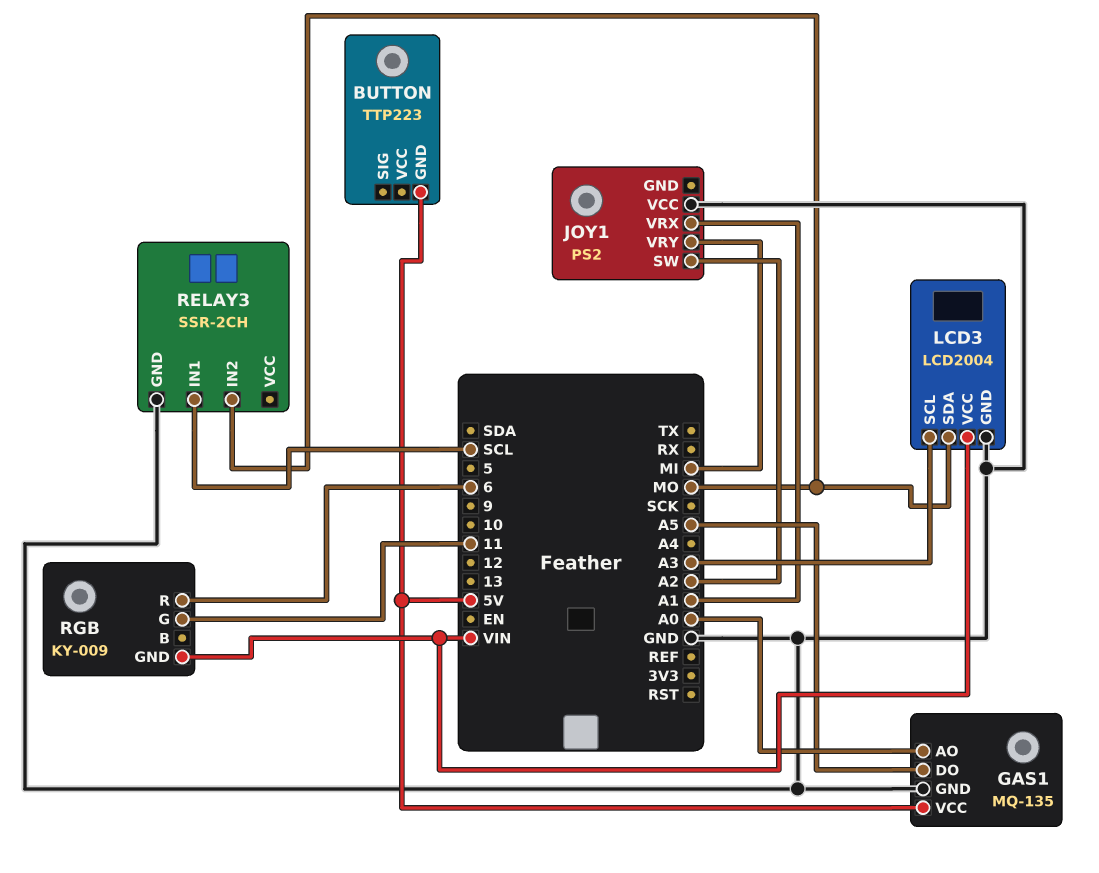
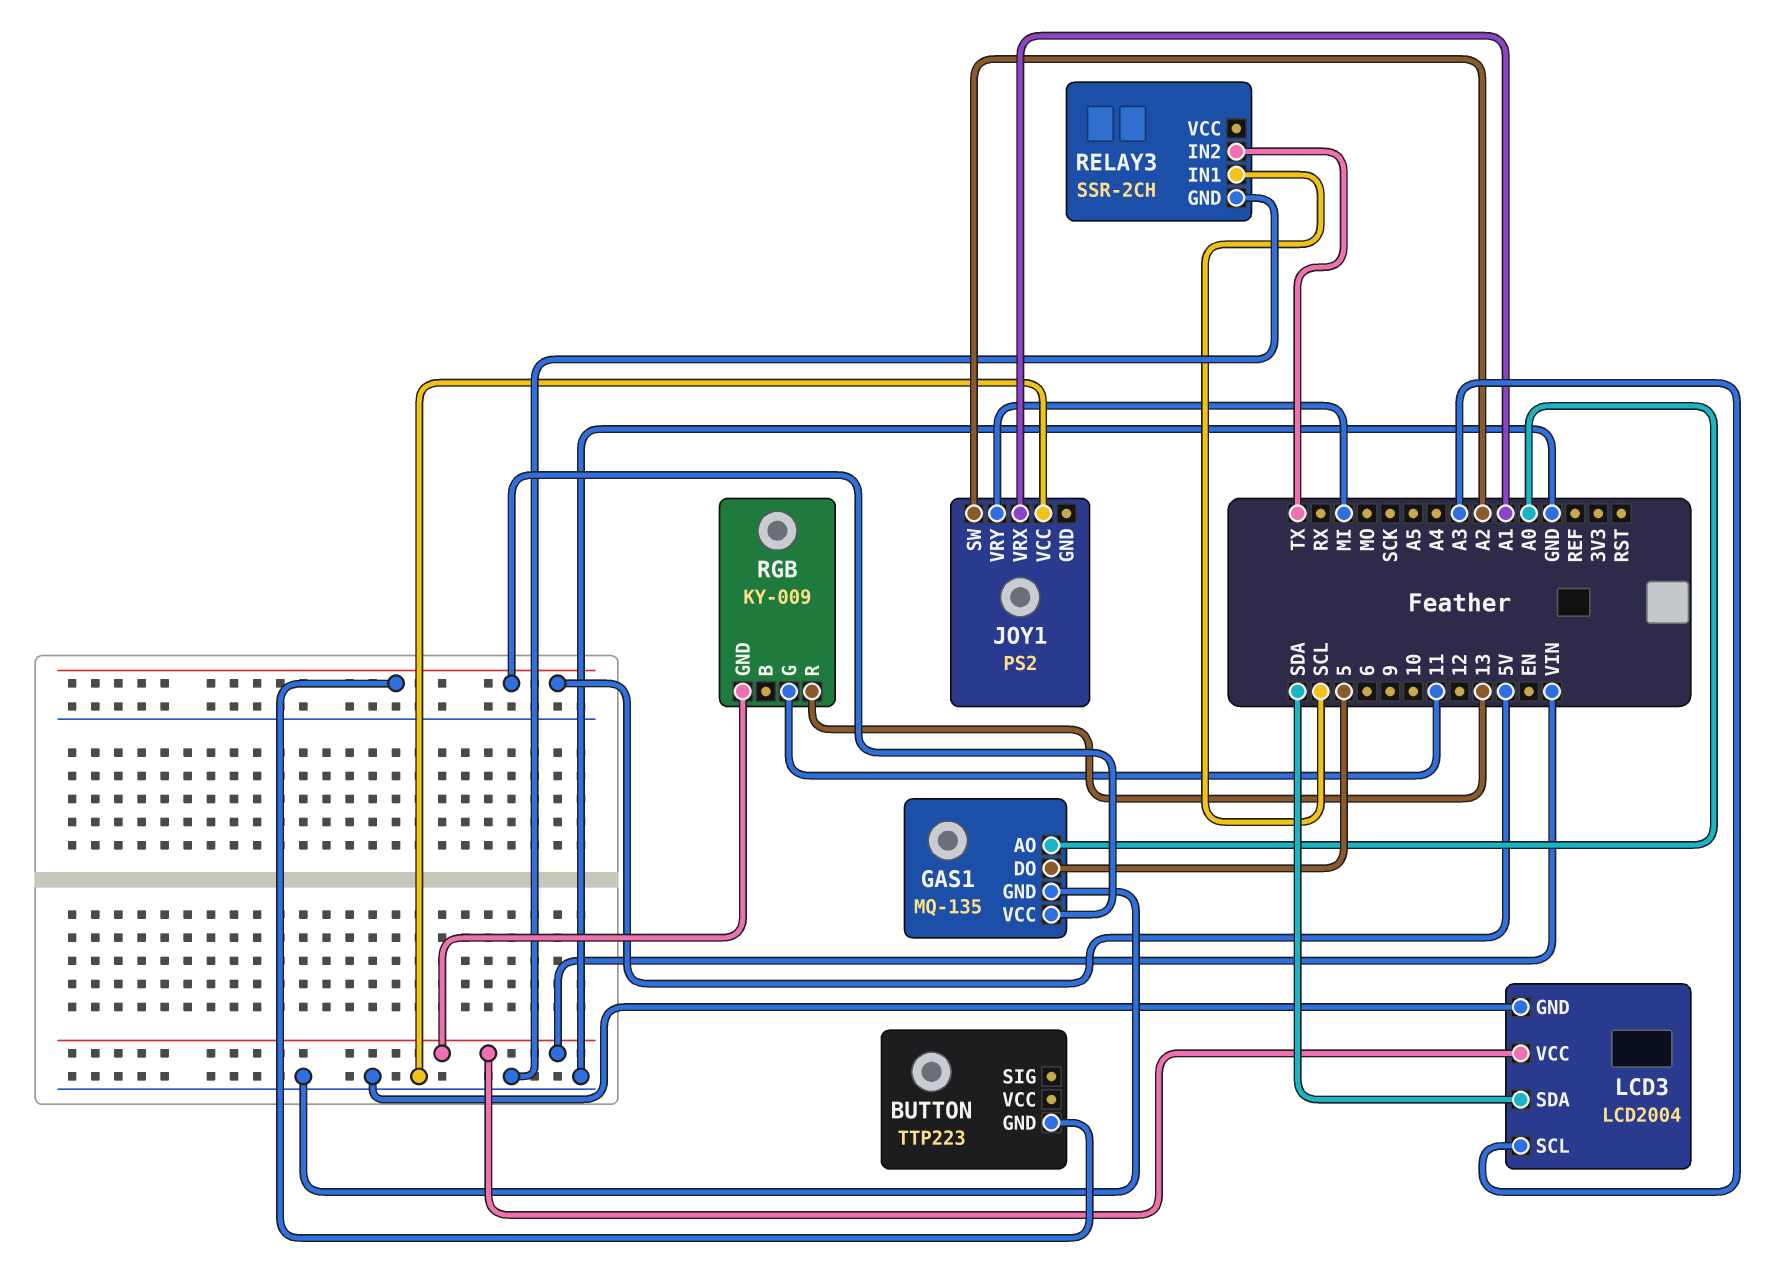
GAS1 pin DO: A5 -> 5
LCD3 pin SDA: MO -> SDA
RELAY3 pin IN2: MO -> TX
RGB pin R: 6 -> 13

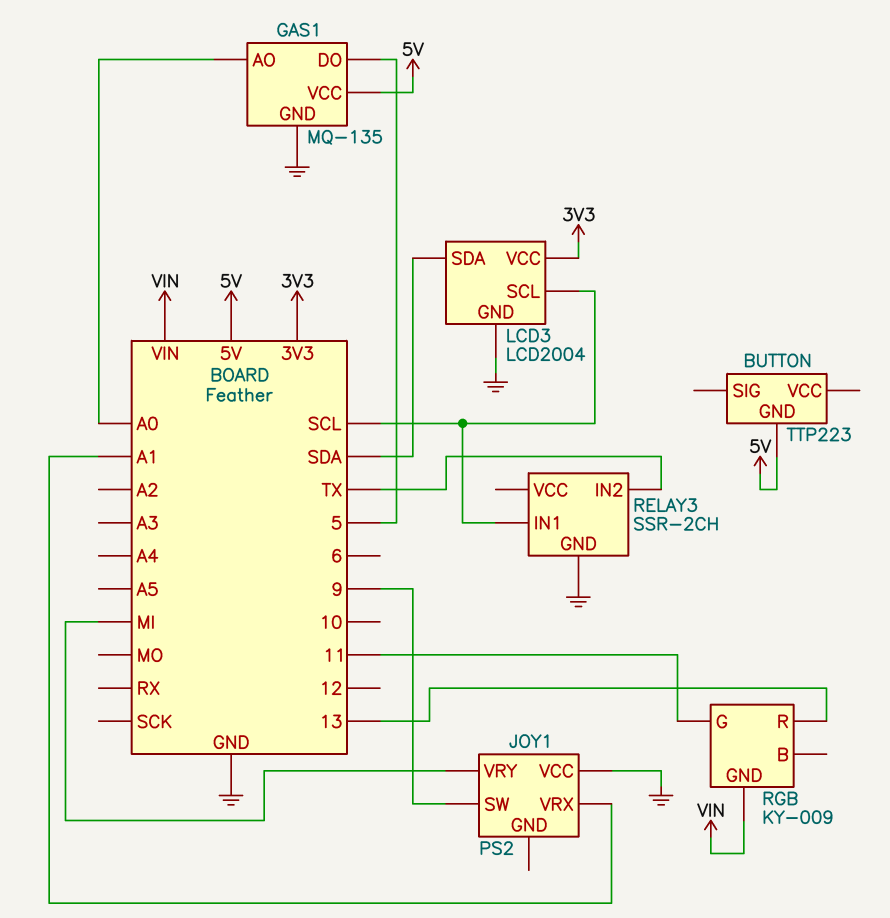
JOY1 pin SW: A2 -> 9
LCD3 pin SCL: A3 -> SCL
LCD3 pin VCC: VIN -> 3V3

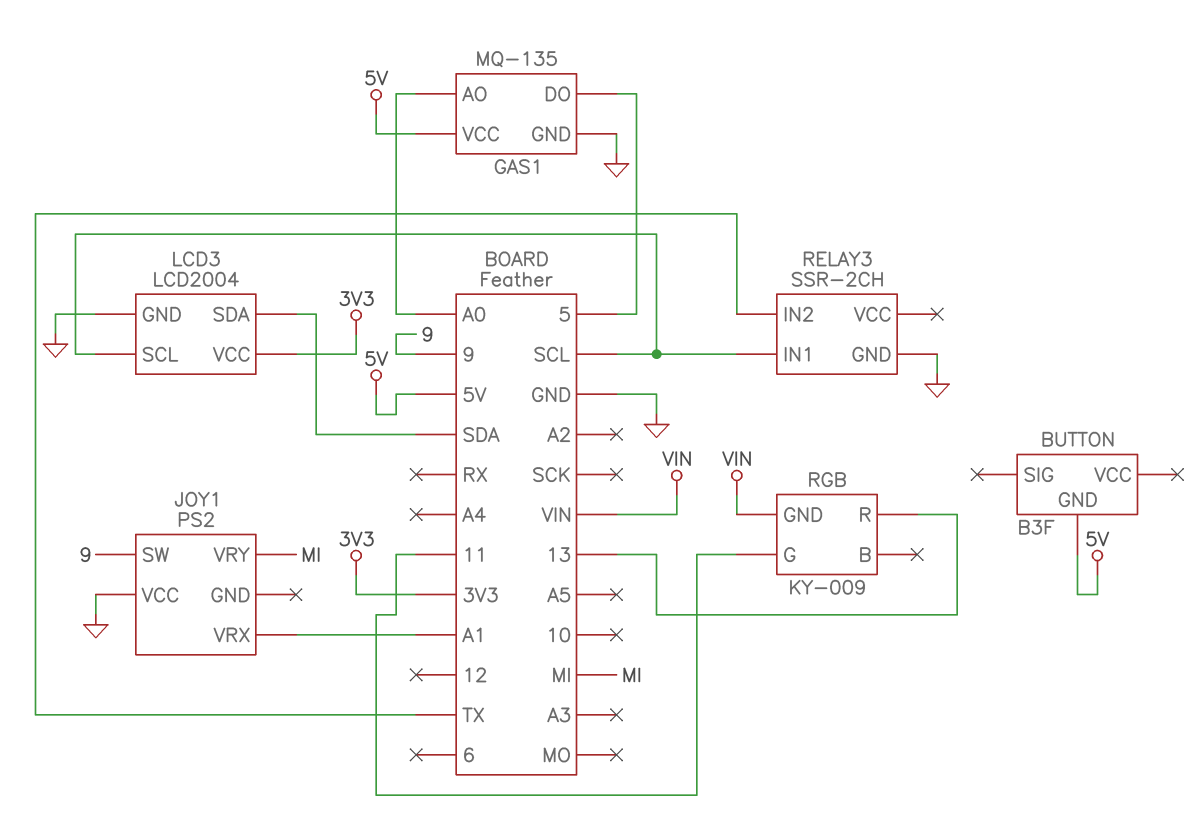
BUTTON: TTP223 -> B3F

